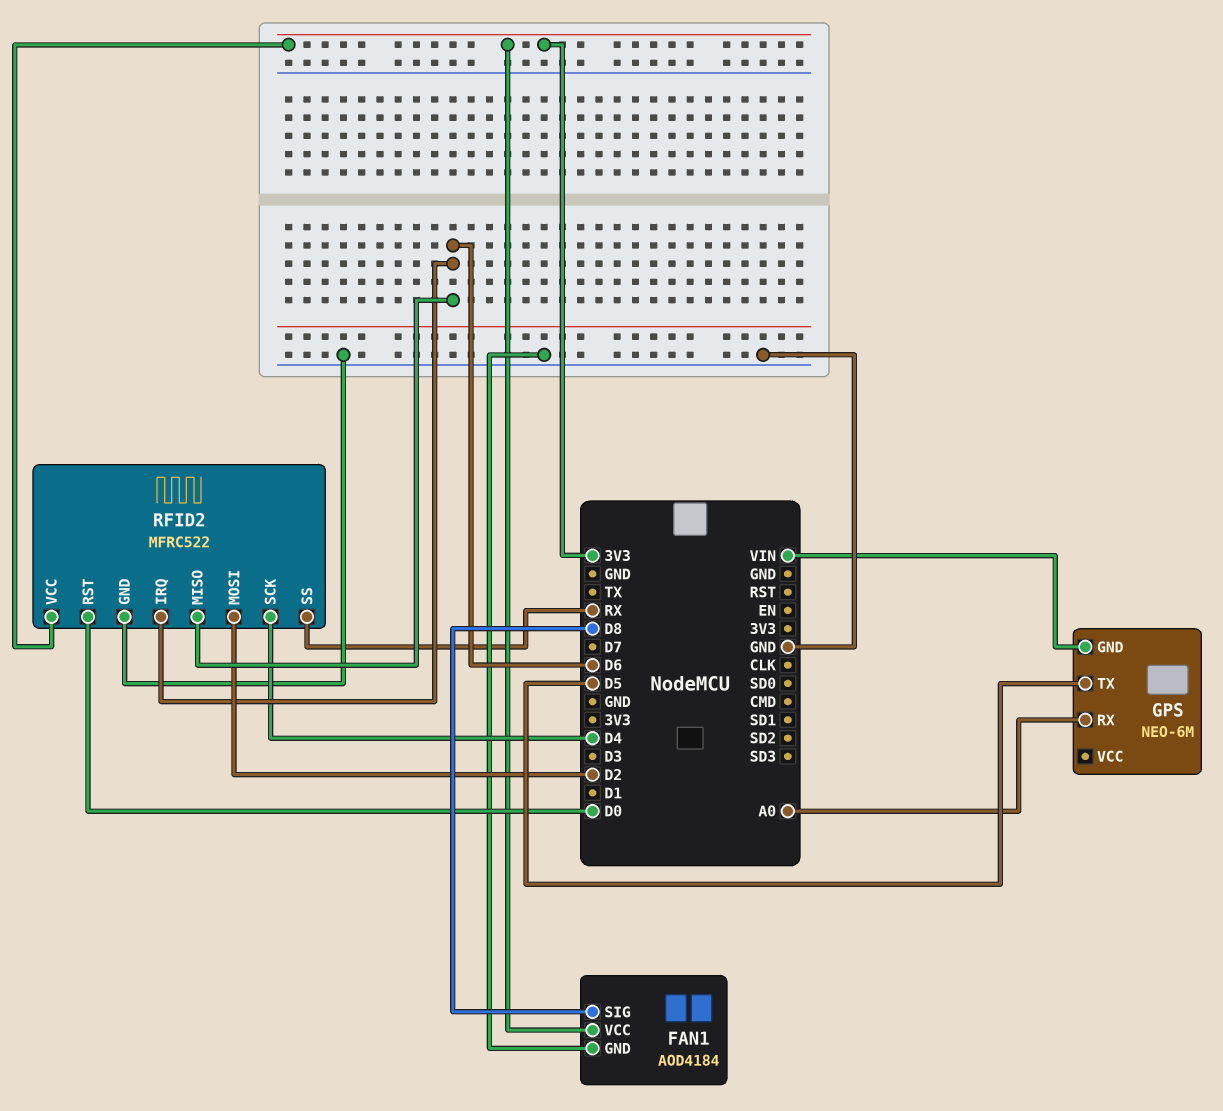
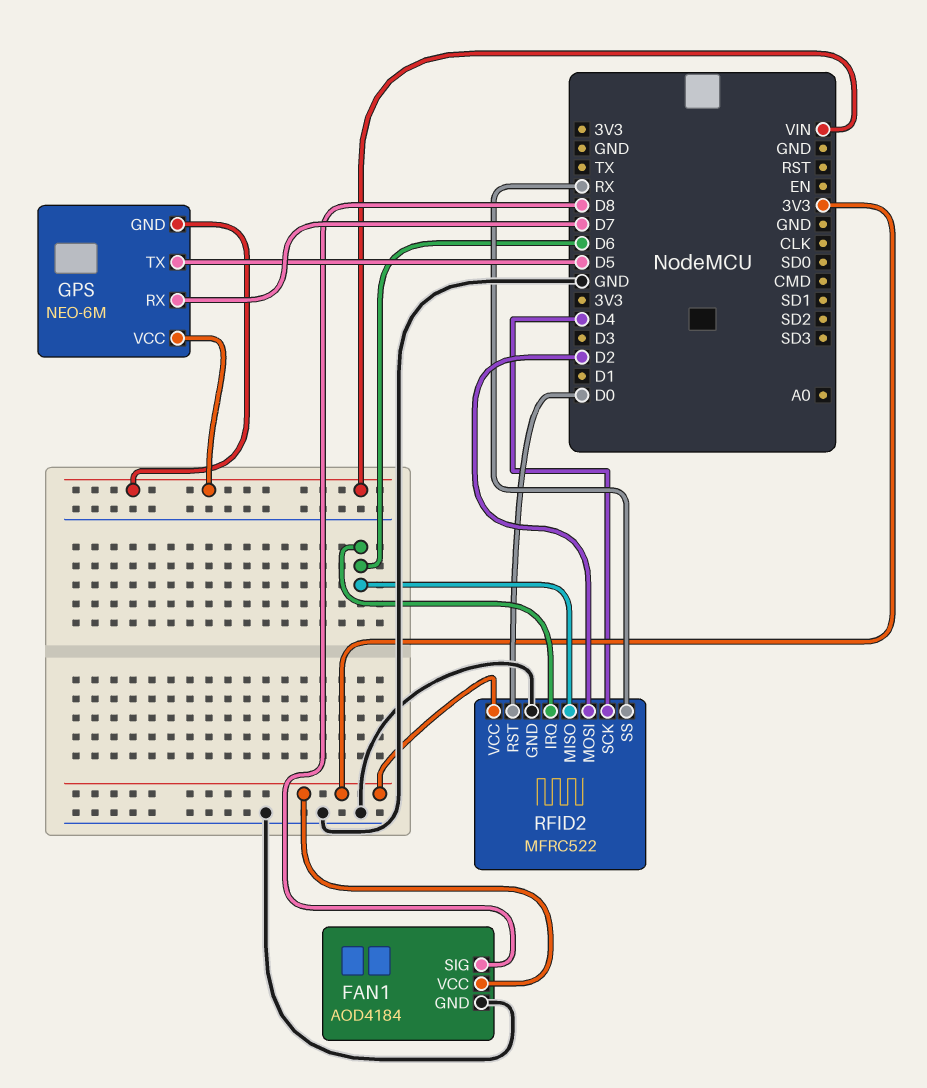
GPS pin RX: A0 -> D7
GPS pin VCC: none -> VIN

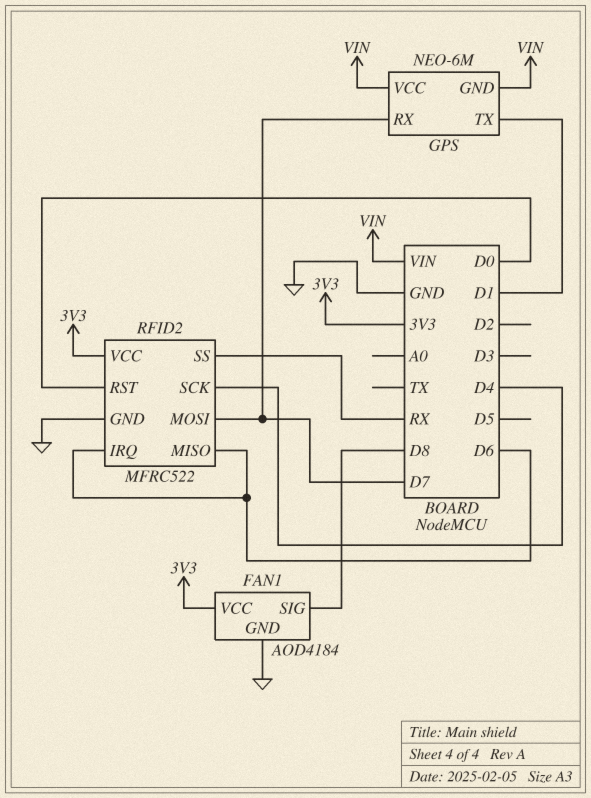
GPS pin TX: D5 -> D1
RFID2 pin MOSI: D2 -> D7

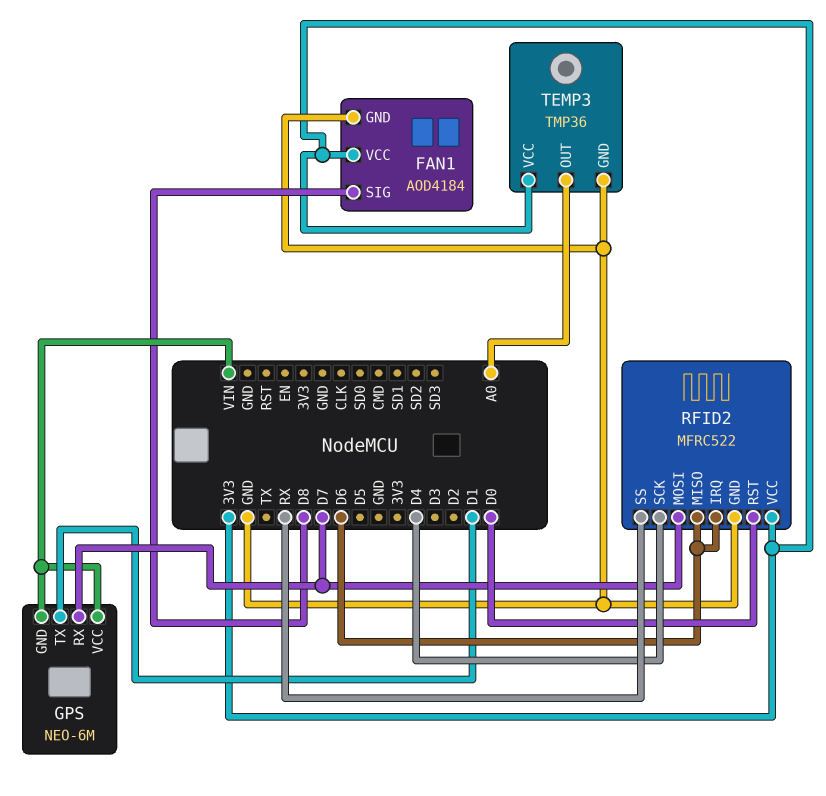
TEMP3: none -> TMP36
TEMP3 pin GND: none -> GND
TEMP3 pin OUT: none -> A0
TEMP3 pin VCC: none -> 3V3

